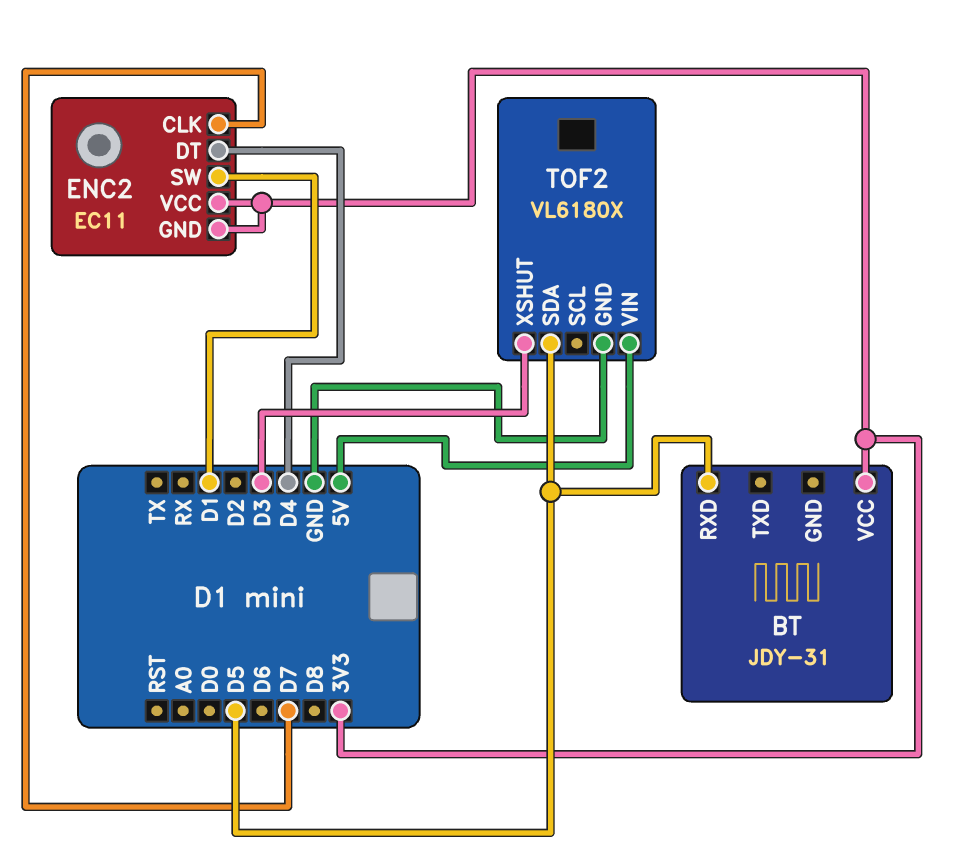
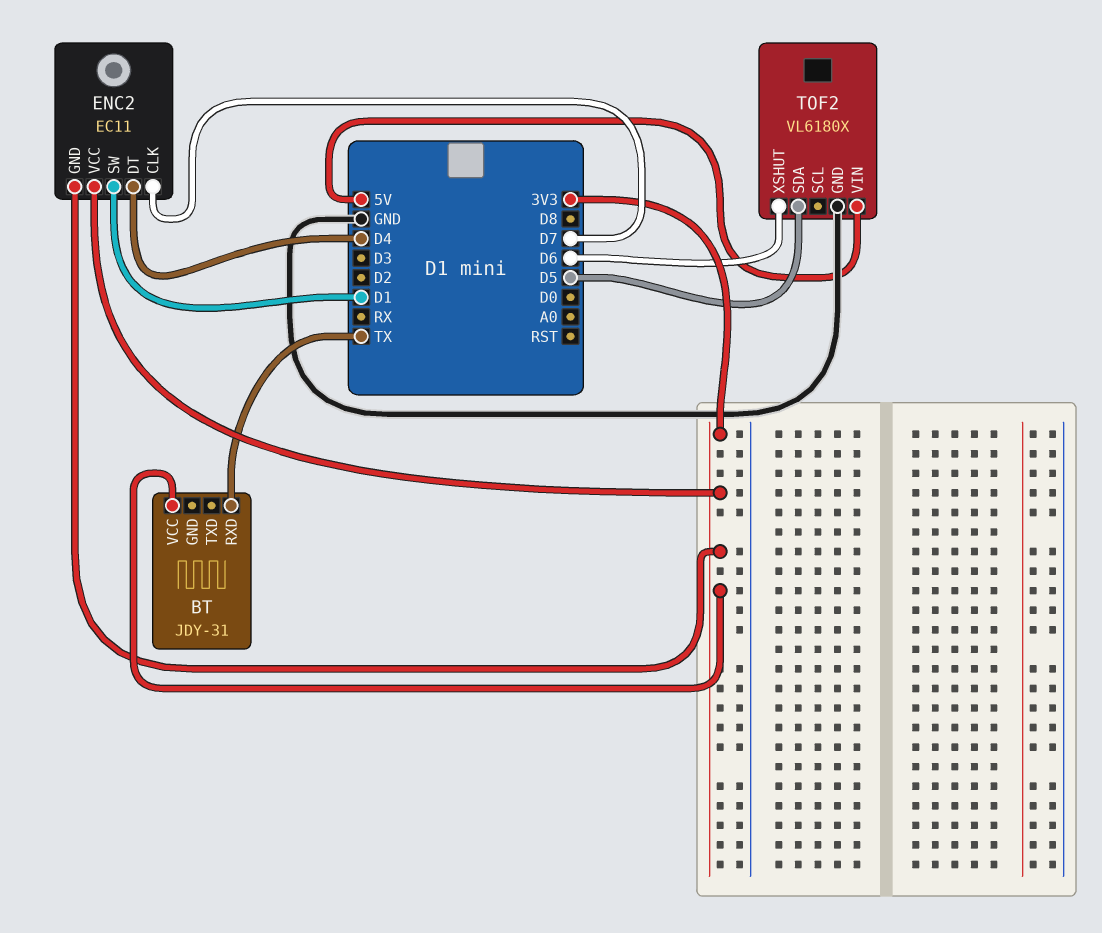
BT pin RXD: D5 -> TX
TOF2 pin XSHUT: D3 -> D6

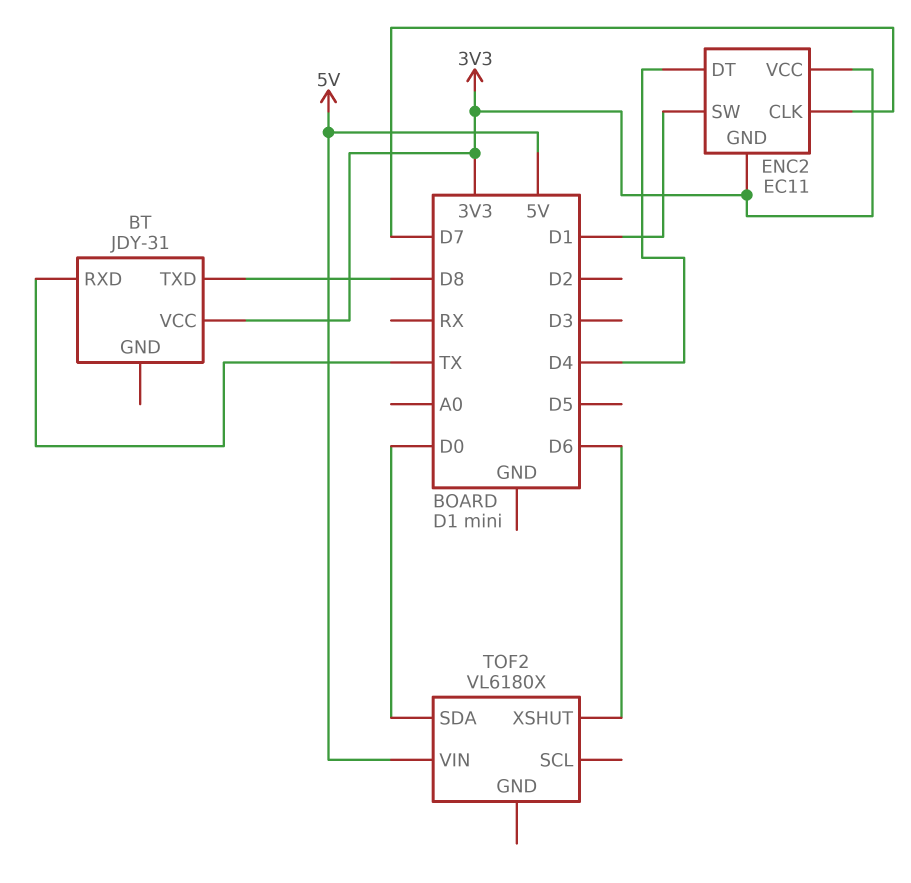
BT pin TXD: none -> D8
TOF2 pin GND: GND -> none
TOF2 pin SDA: D5 -> D0

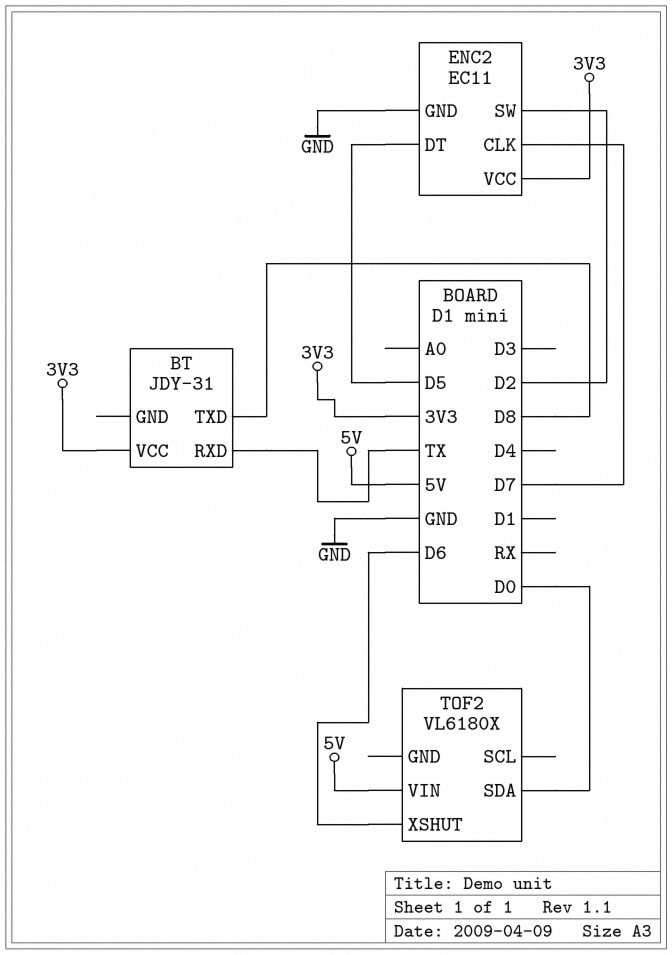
ENC2 pin DT: D4 -> D5
ENC2 pin GND: 3V3 -> GND
ENC2 pin SW: D1 -> D2

